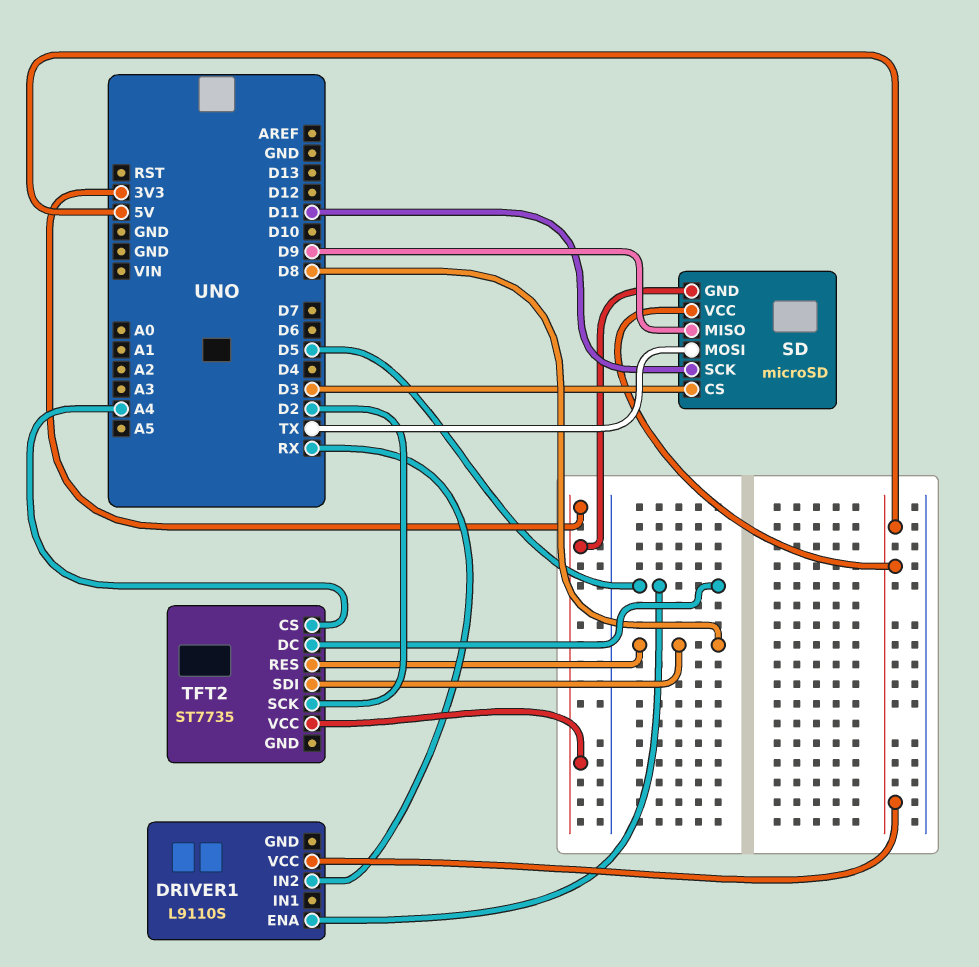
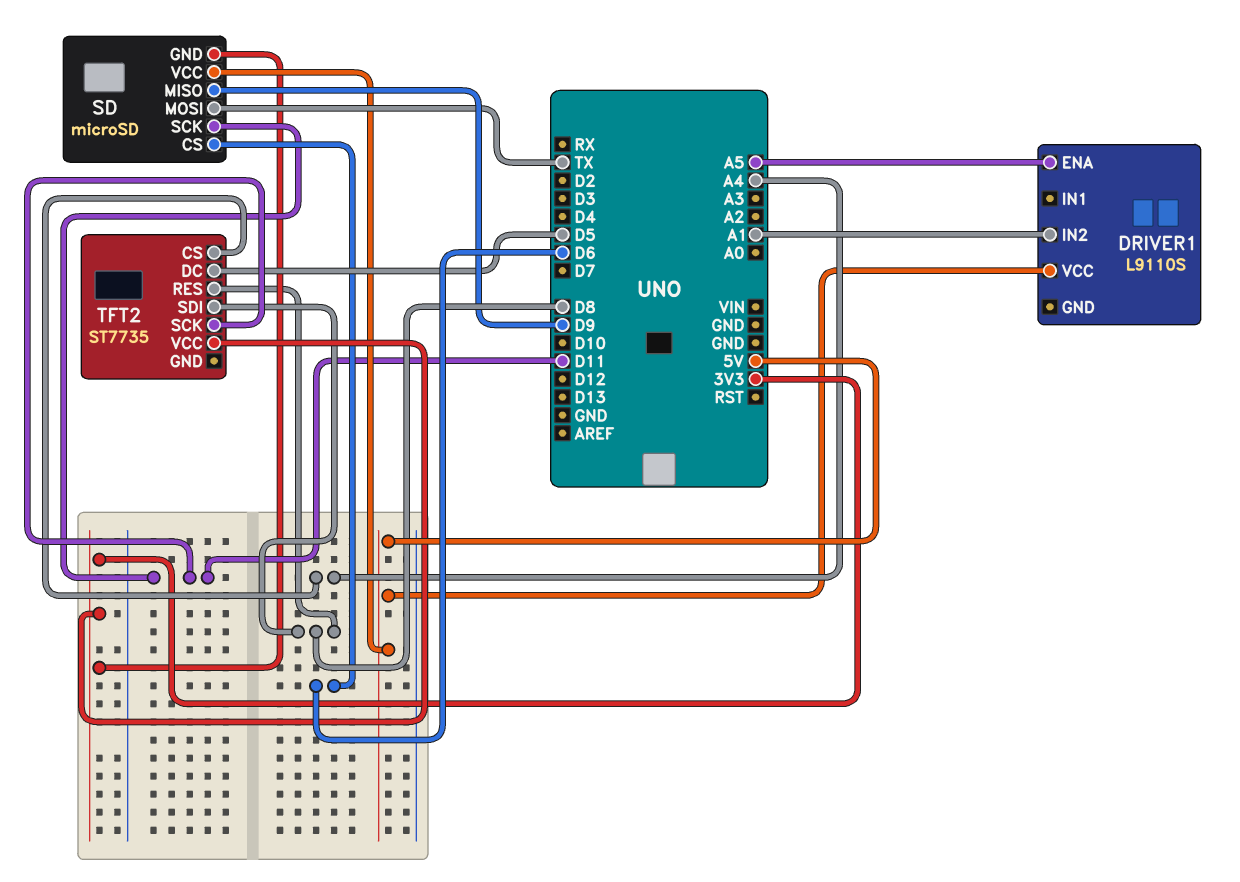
DRIVER1 pin ENA: D5 -> A5
DRIVER1 pin IN2: RX -> A1
SD pin CS: D3 -> D6
TFT2 pin SCK: D2 -> D11

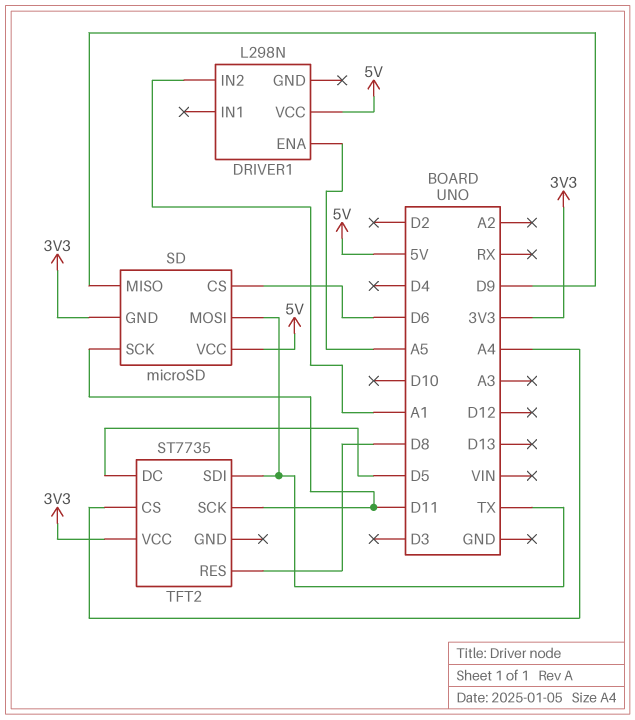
DRIVER1: L9110S -> L298N
TFT2 pin SDI: D8 -> TX

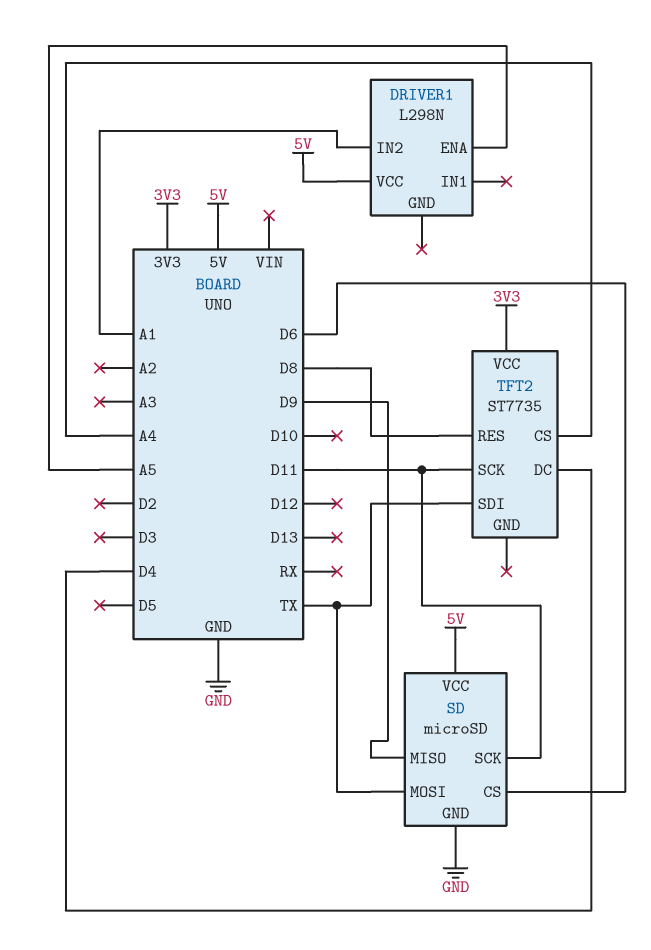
SD pin GND: 3V3 -> GND
TFT2 pin DC: D5 -> D4

